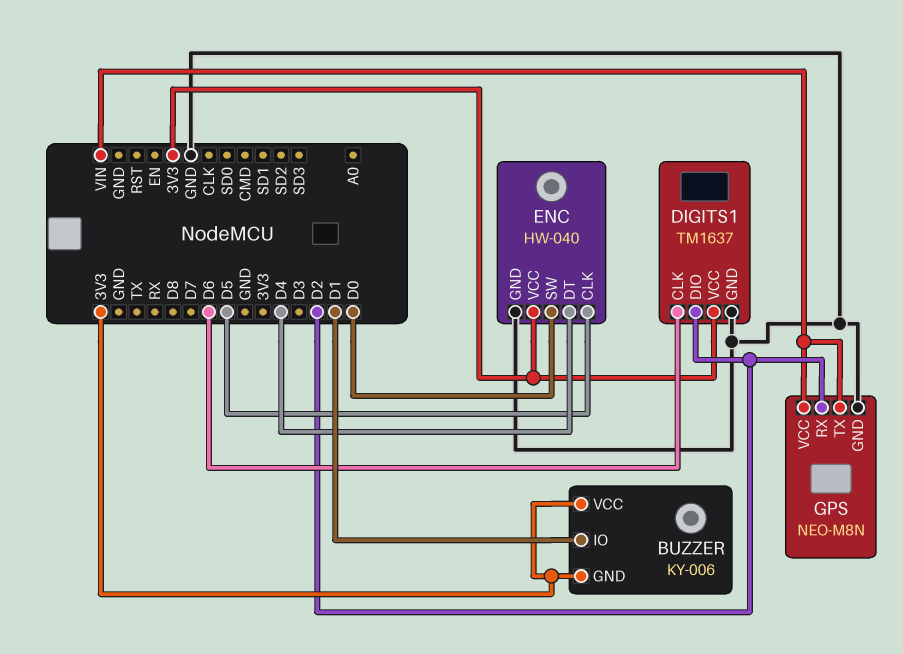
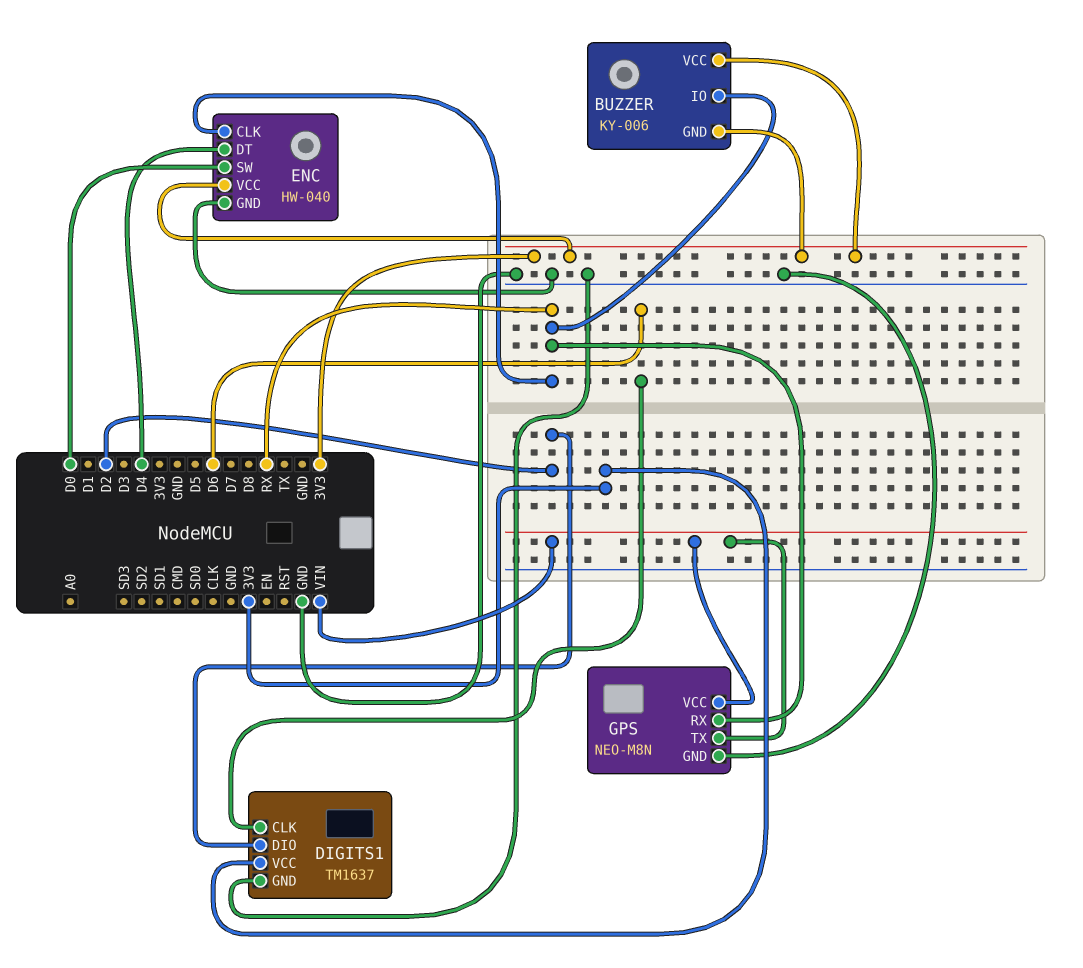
BUZZER pin IO: D1 -> RX
ENC pin CLK: D5 -> RX
GPS pin RX: D2 -> RX

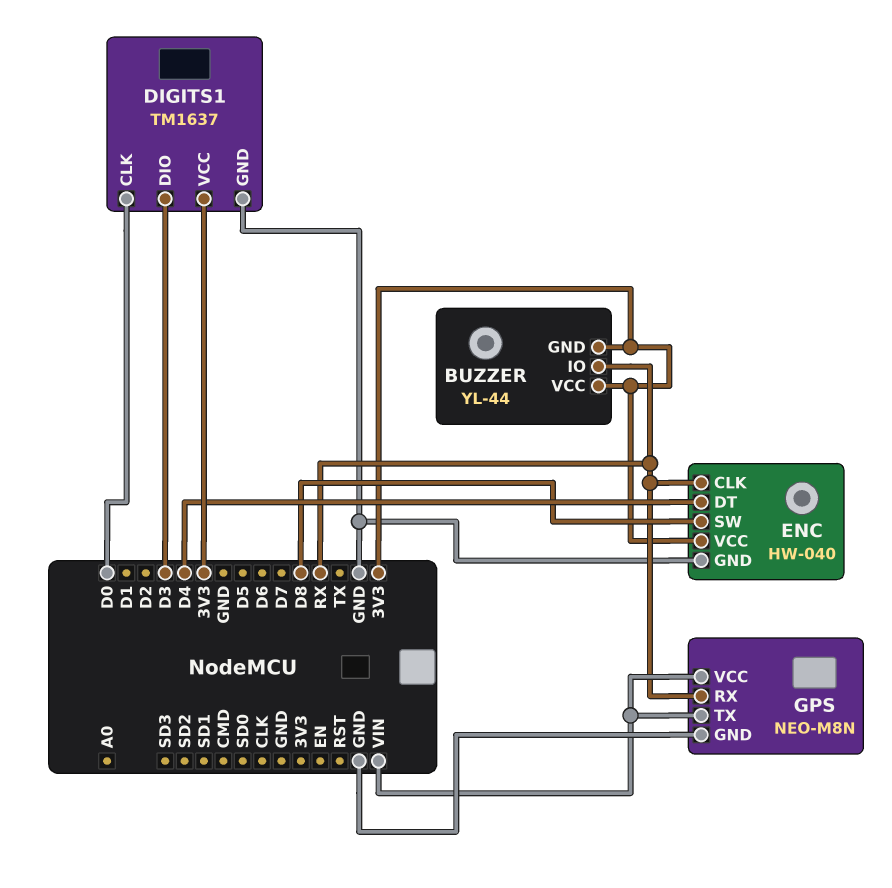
BUZZER: KY-006 -> YL-44
DIGITS1 pin CLK: D6 -> D0
DIGITS1 pin DIO: D2 -> D3
ENC pin SW: D0 -> D8

